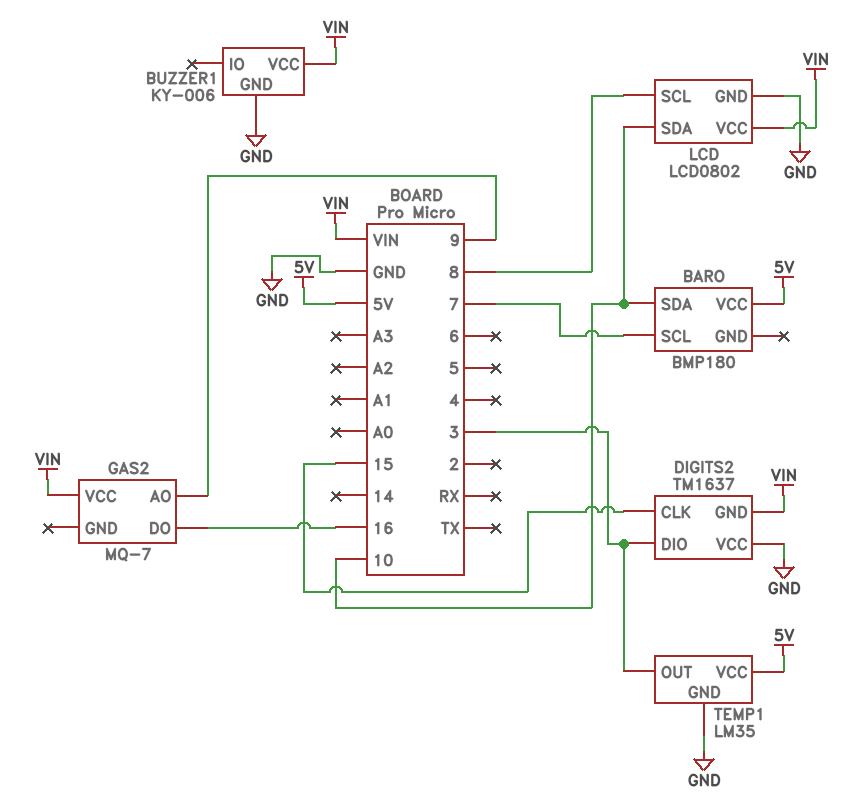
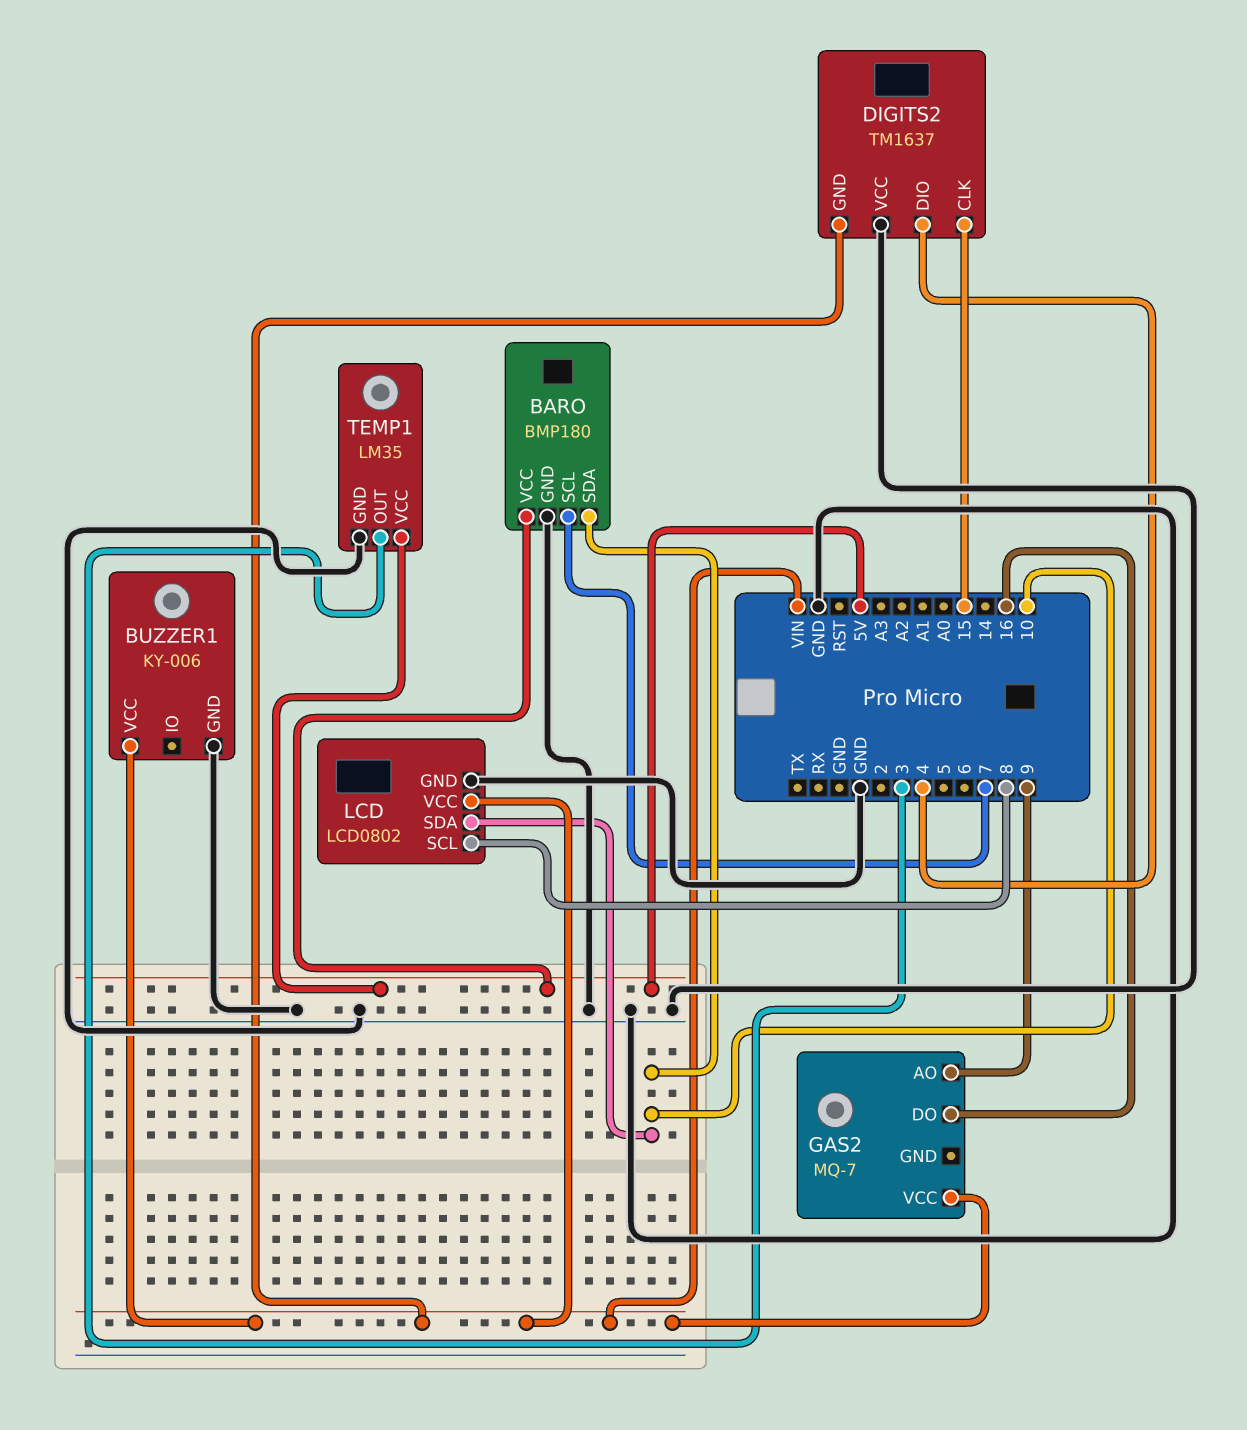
BARO pin GND: none -> GND
DIGITS2 pin DIO: 3 -> 4

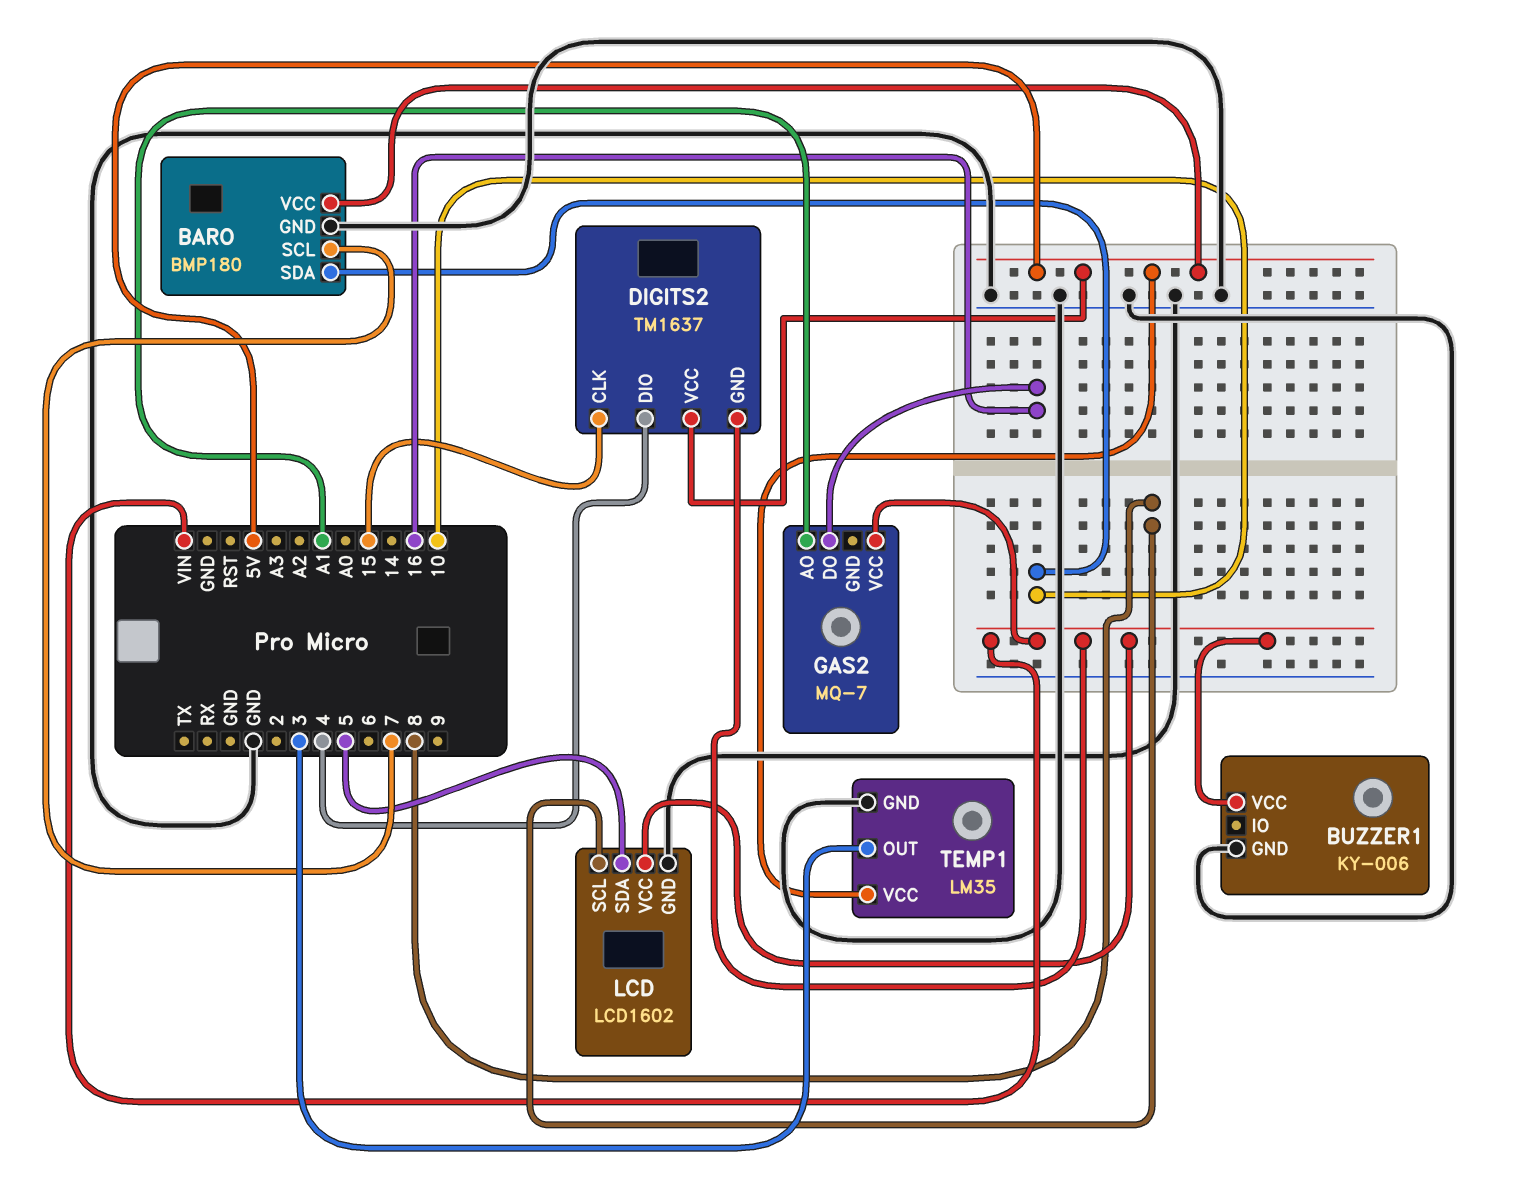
DIGITS2 pin VCC: GND -> 5V
GAS2 pin AO: 9 -> A1
LCD: LCD0802 -> LCD1602
LCD pin SDA: 10 -> 5

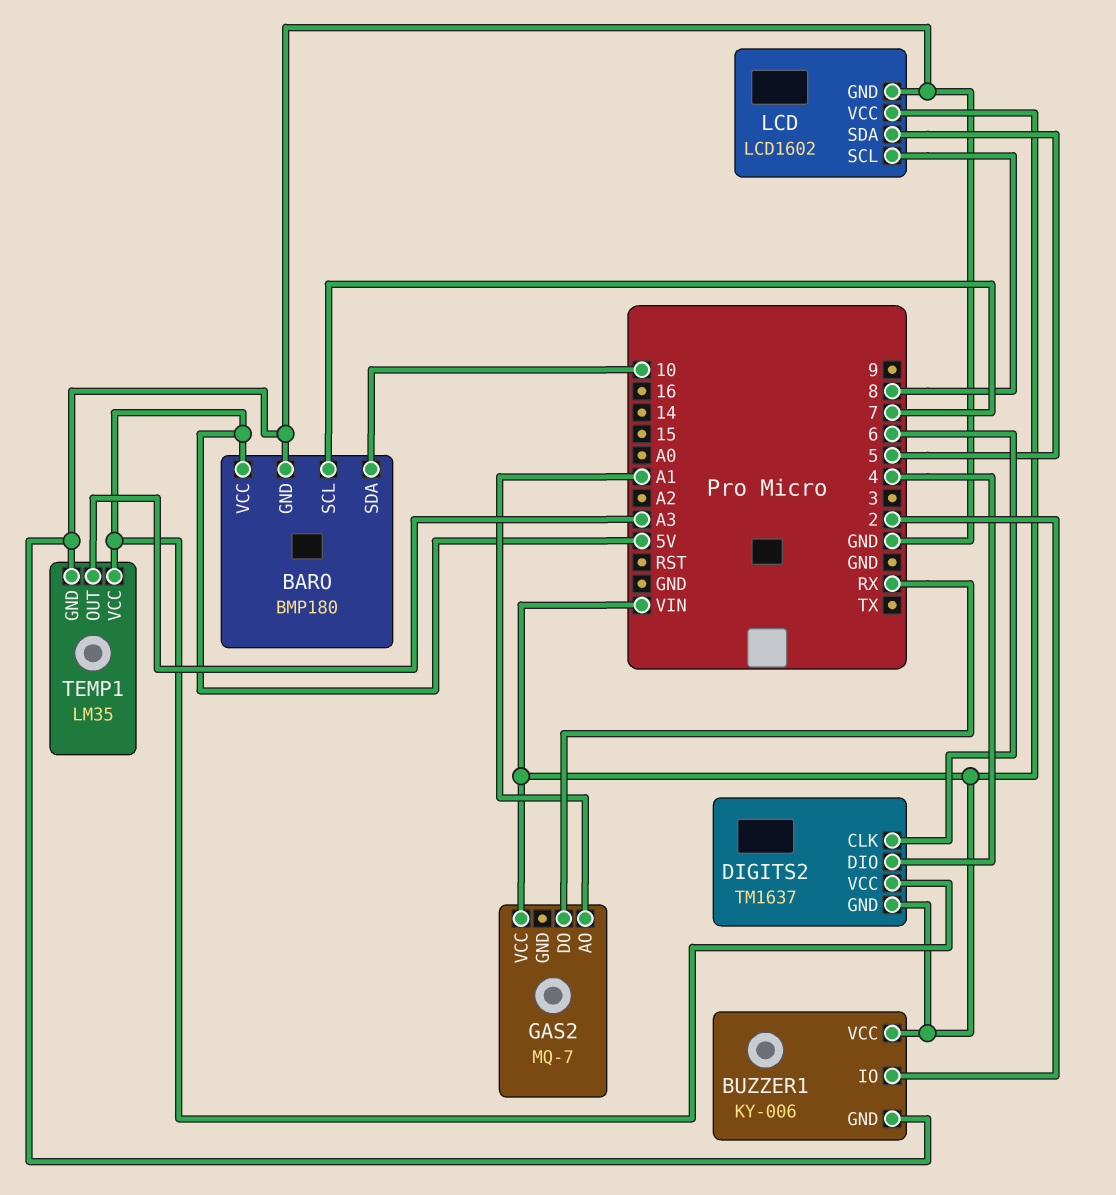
BUZZER1 pin IO: none -> 2
DIGITS2 pin CLK: 15 -> 6
GAS2 pin DO: 16 -> RX
TEMP1 pin OUT: 3 -> A3

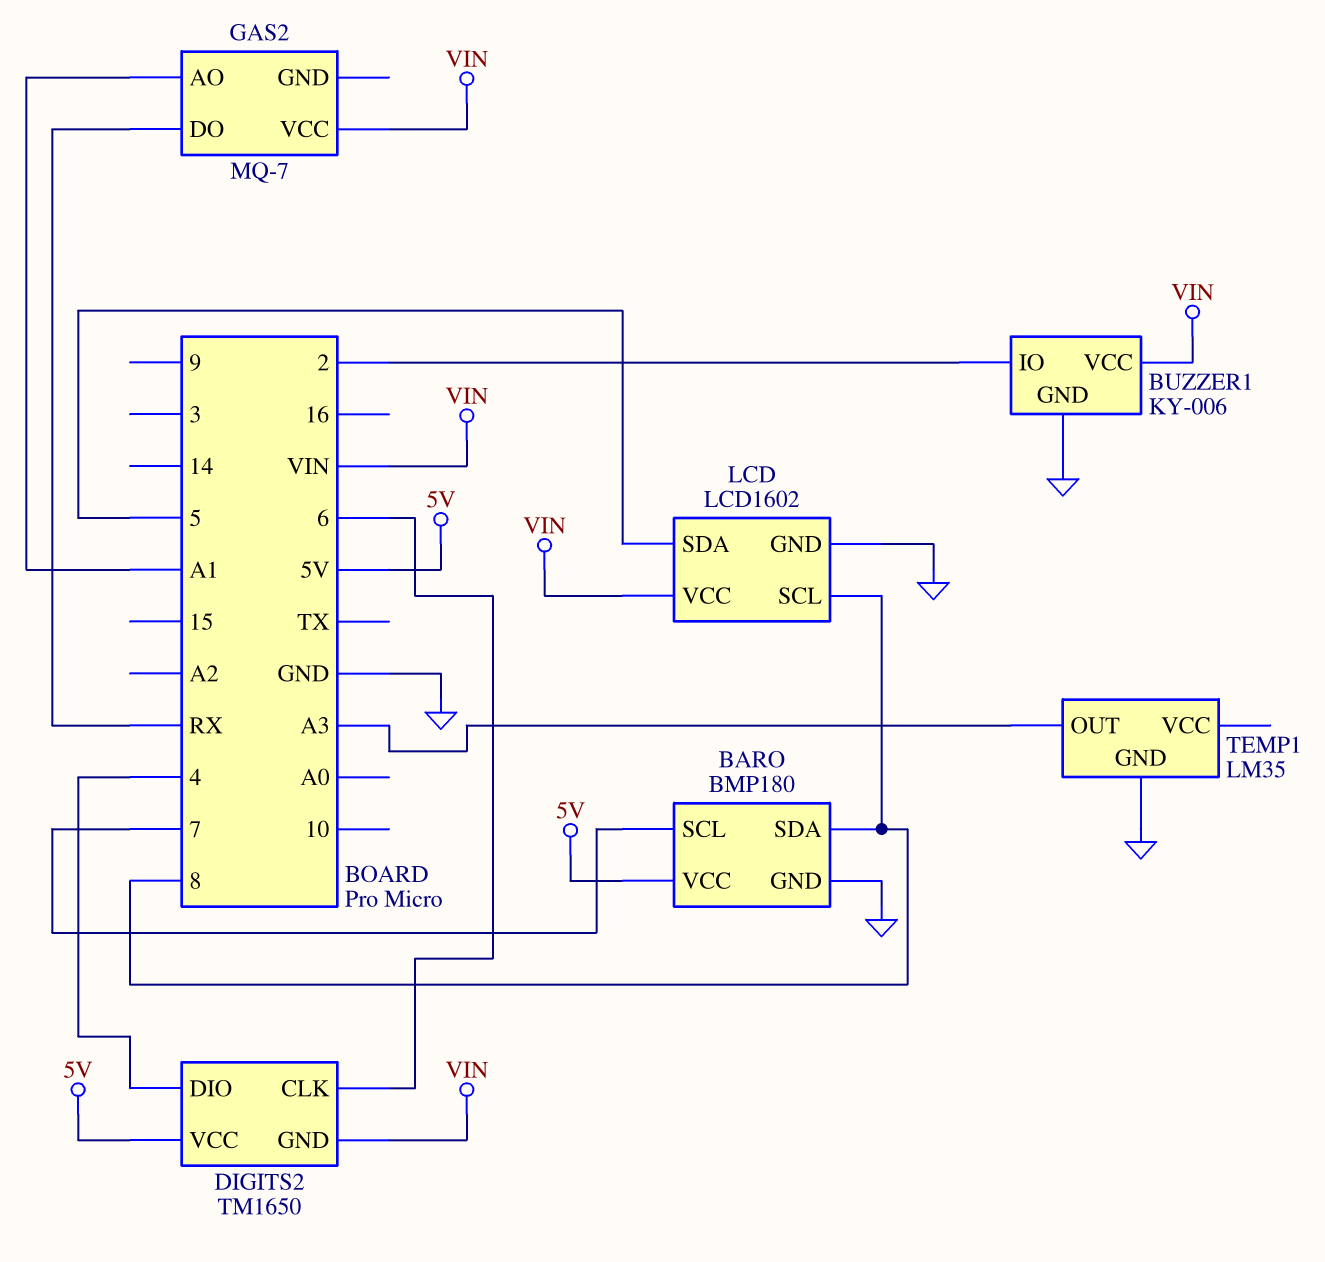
BARO pin SDA: 10 -> 8
DIGITS2: TM1637 -> TM1650
TEMP1 pin VCC: 5V -> none

